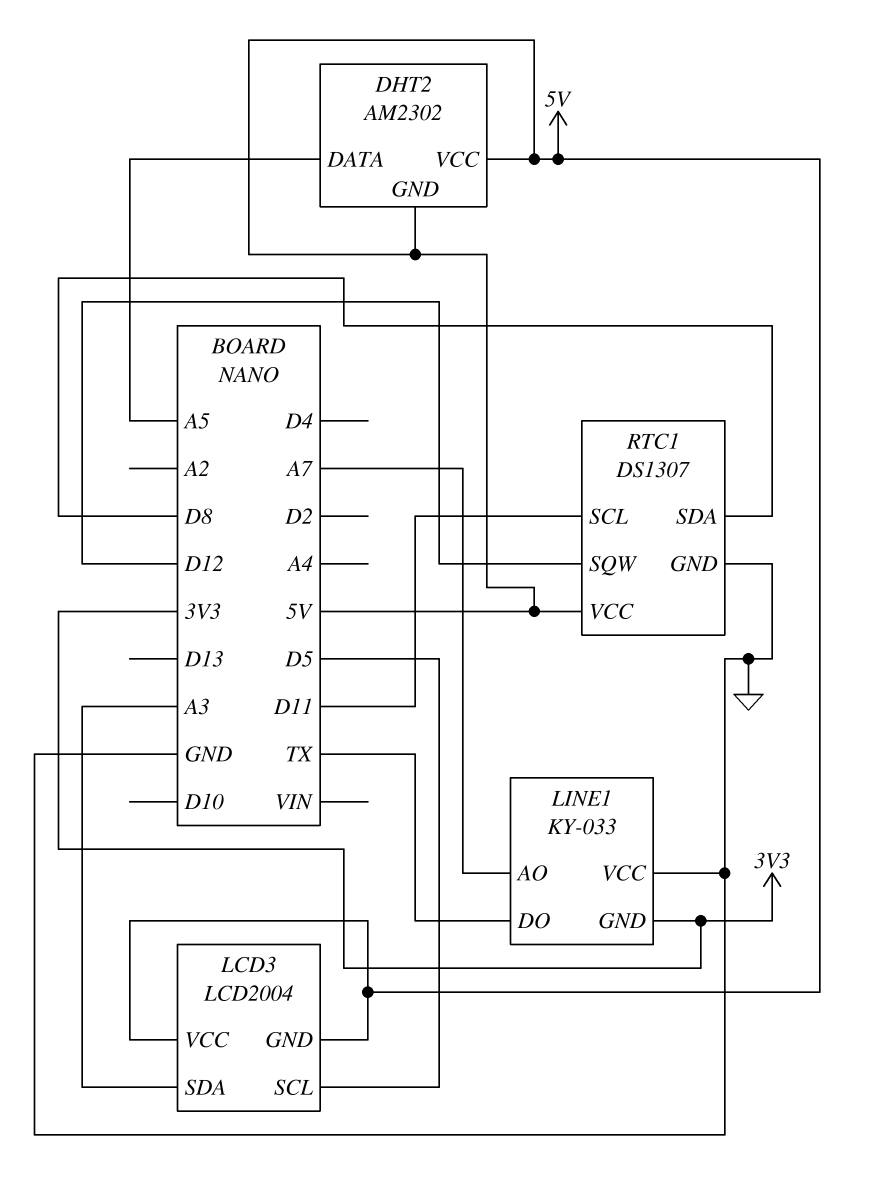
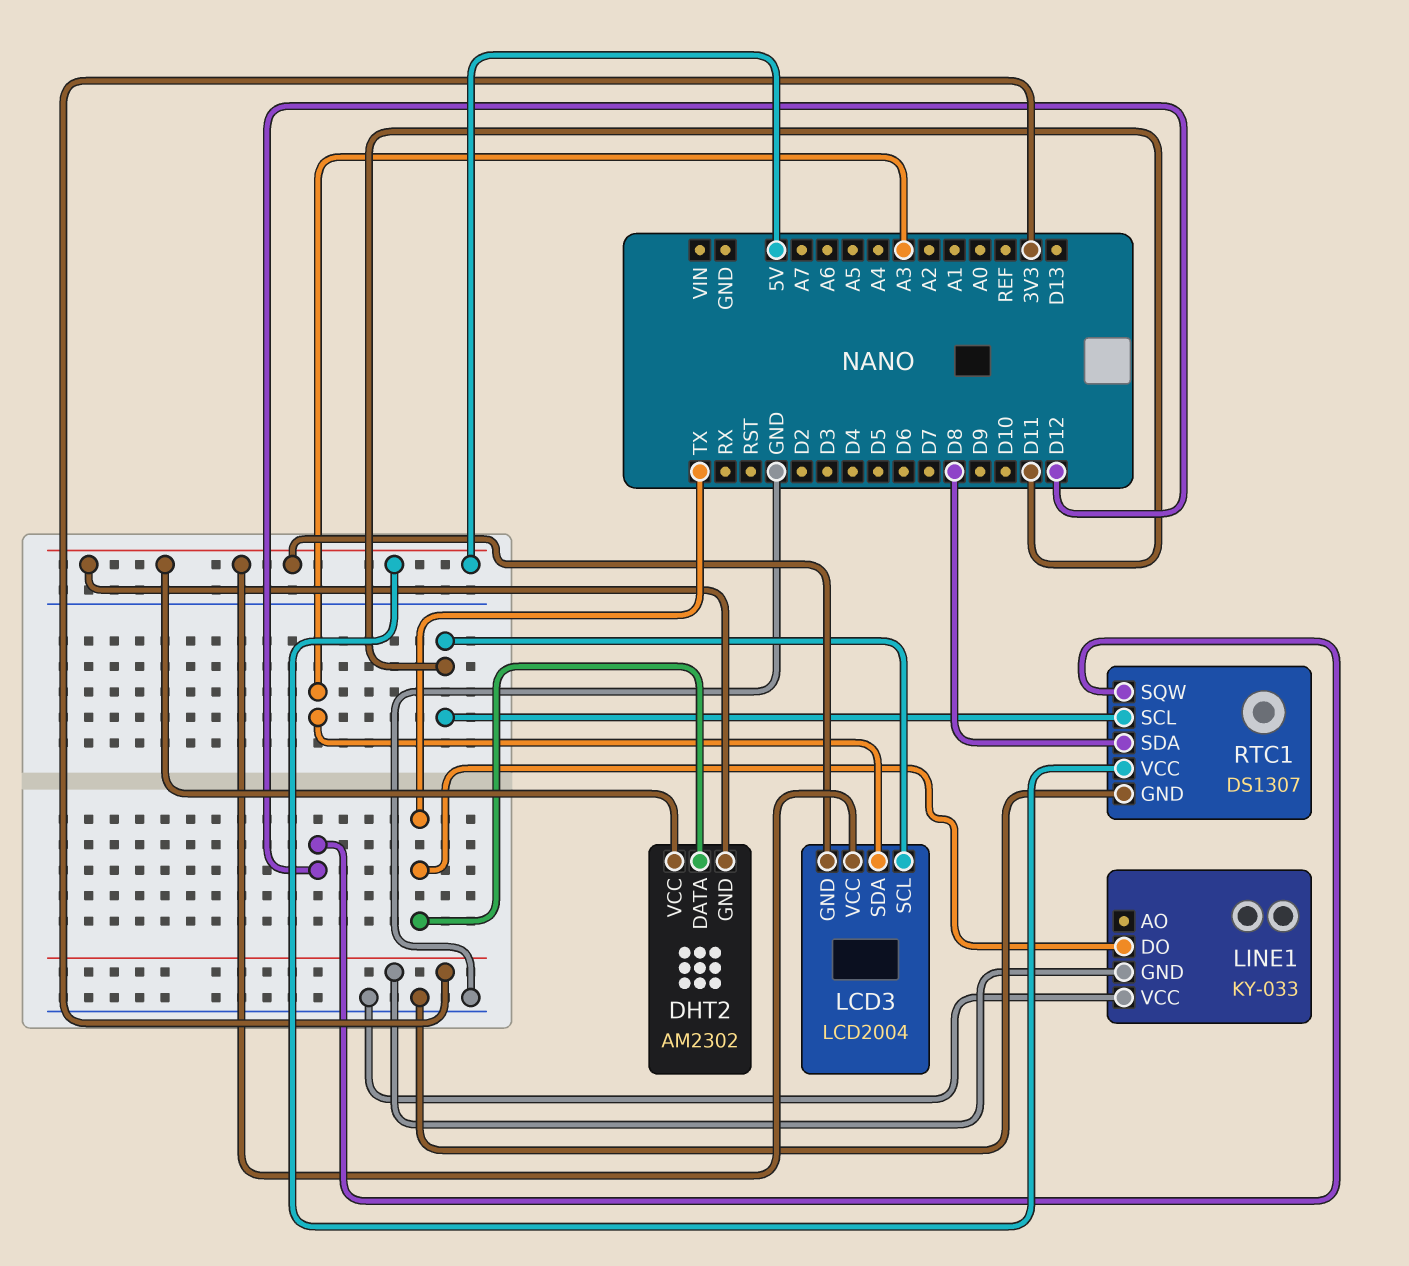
DHT2 pin DATA: A5 -> TX
LCD3 pin SCL: D5 -> D11
LINE1 pin AO: A7 -> none

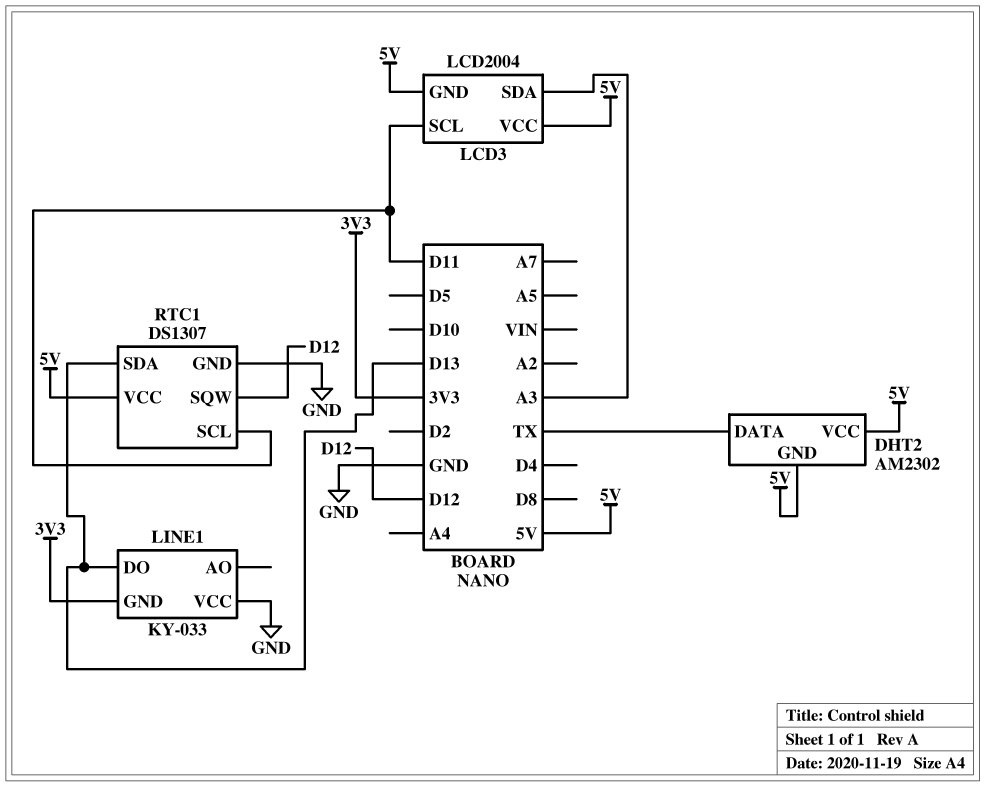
LINE1 pin DO: TX -> D13
RTC1 pin SDA: D8 -> D13

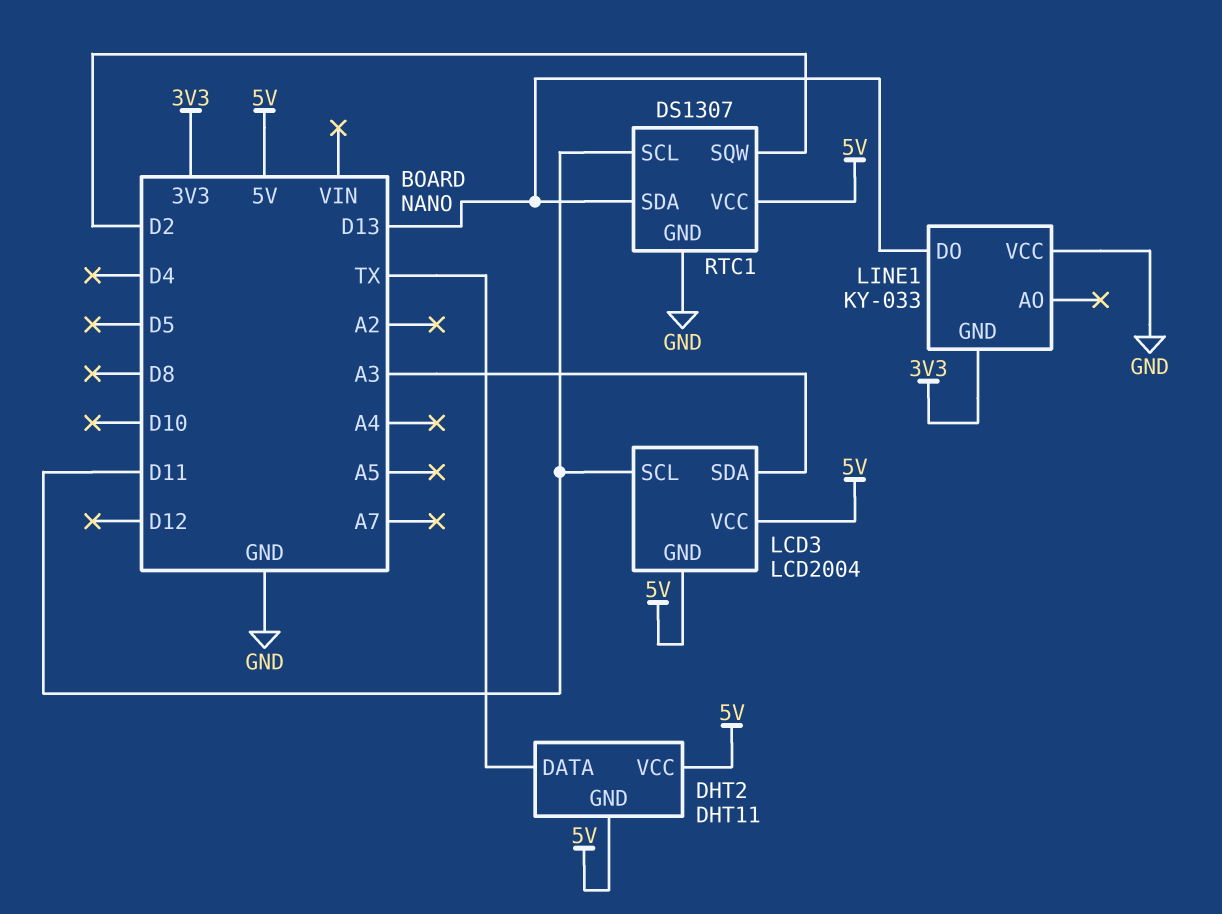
DHT2: AM2302 -> DHT11
RTC1 pin SQW: D12 -> D2

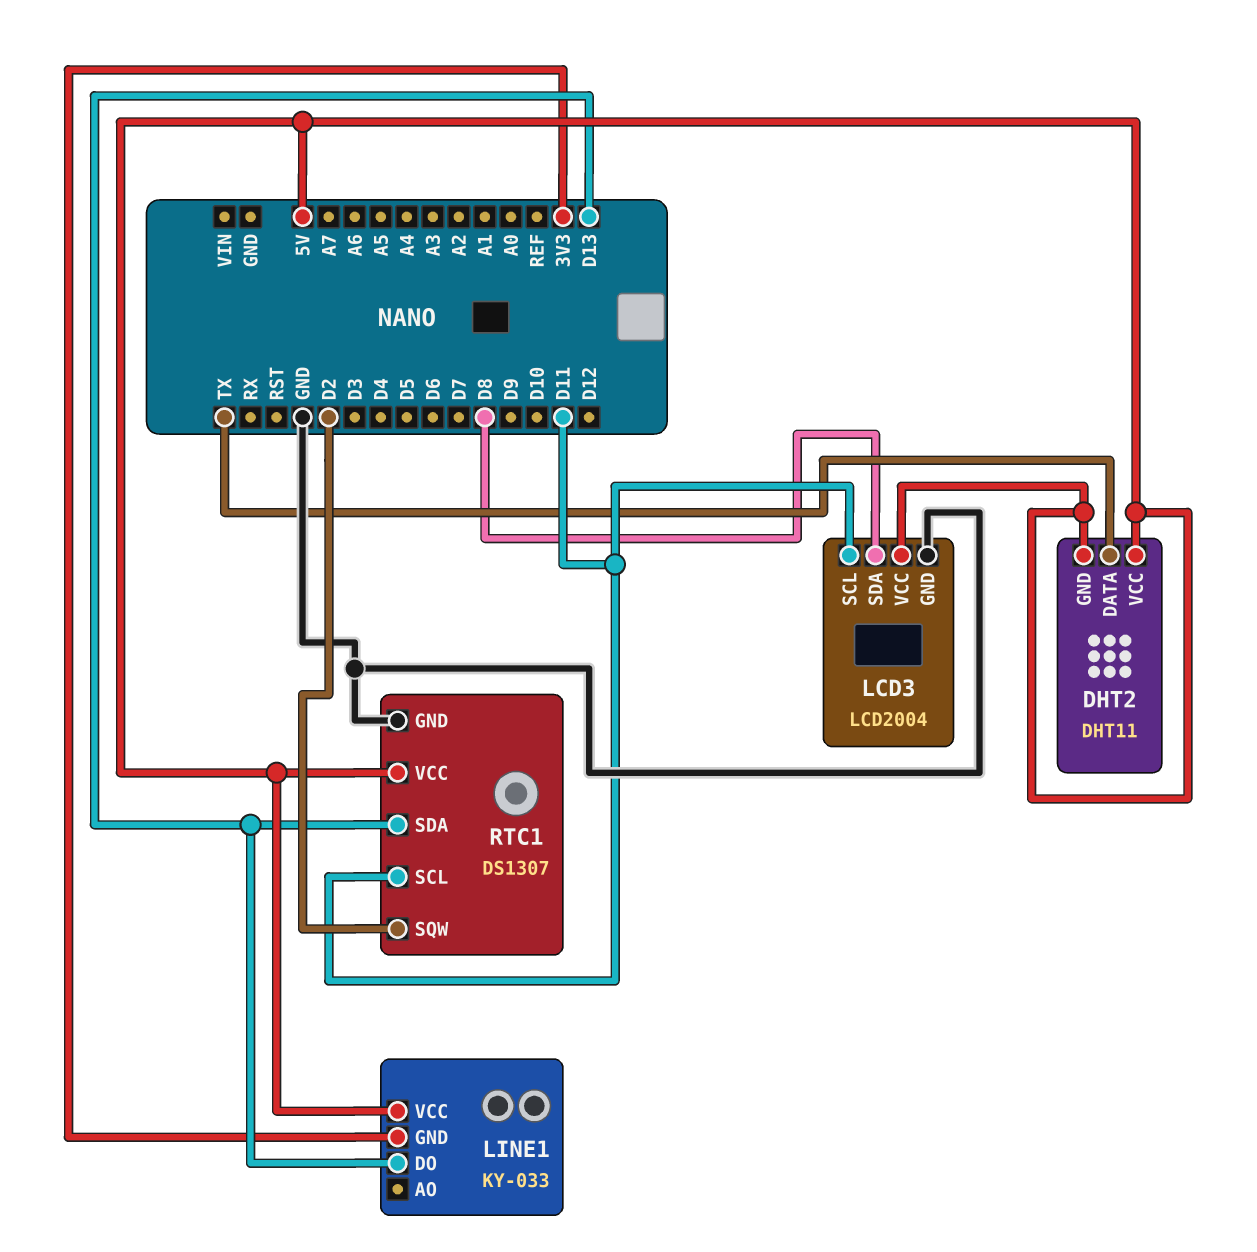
LCD3 pin GND: 5V -> GND
LCD3 pin SDA: A3 -> D8
LINE1 pin VCC: GND -> 5V

